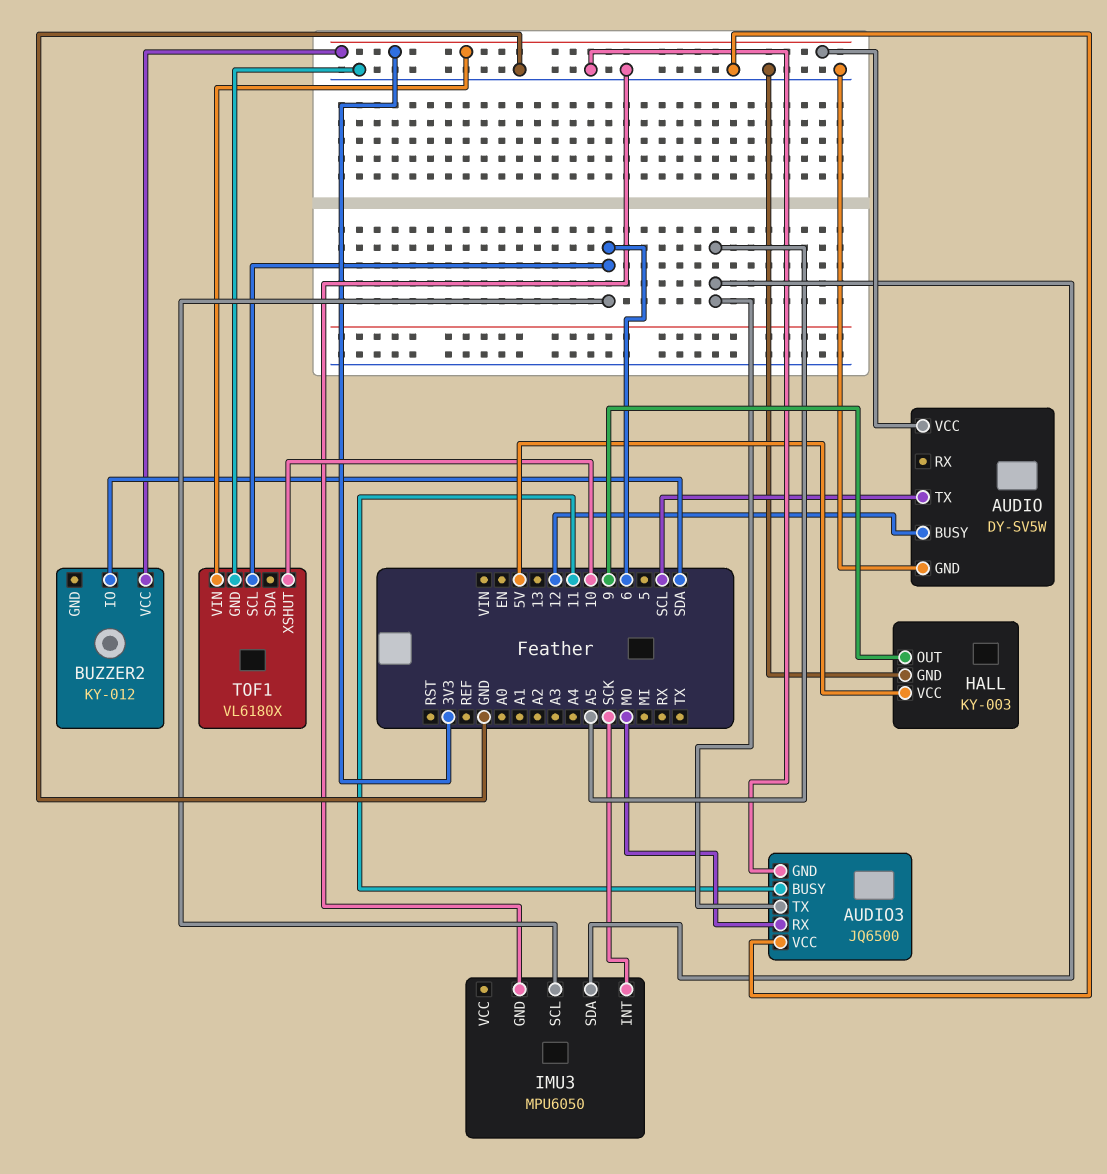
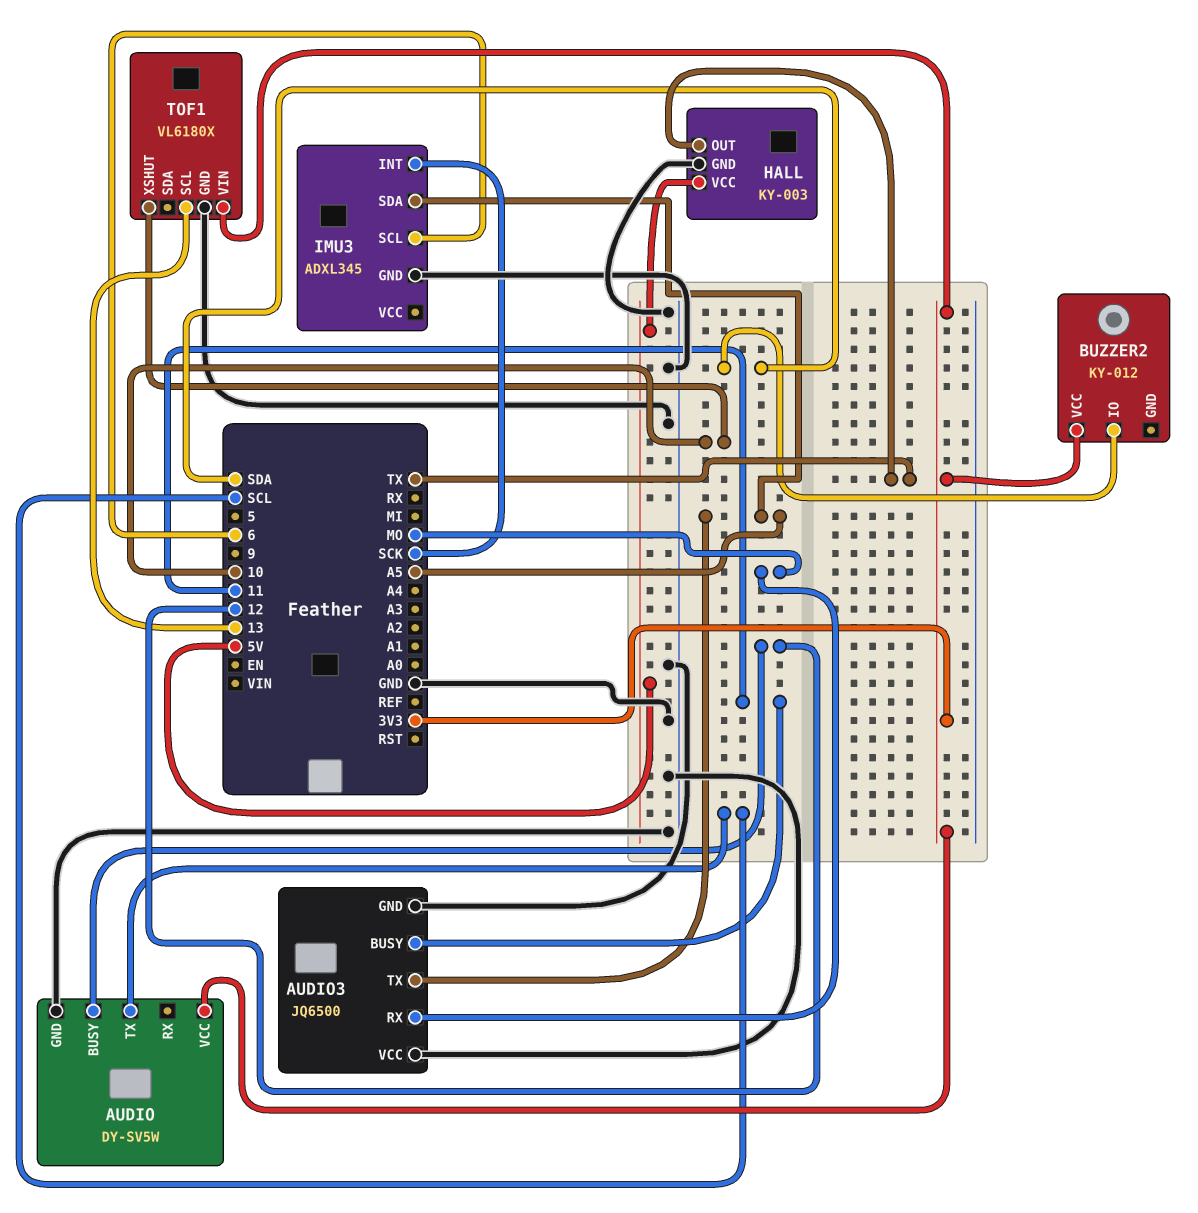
HALL pin OUT: 9 -> TX
IMU3: MPU6050 -> ADXL345
TOF1 pin SCL: 6 -> 13

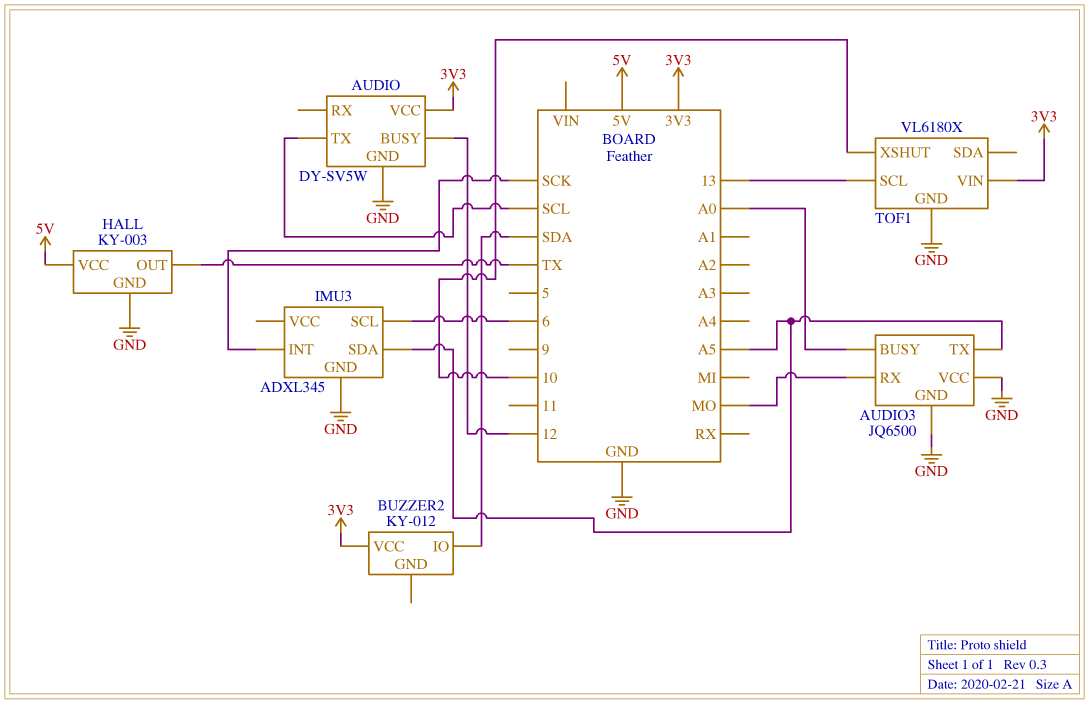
AUDIO3 pin BUSY: 11 -> A0

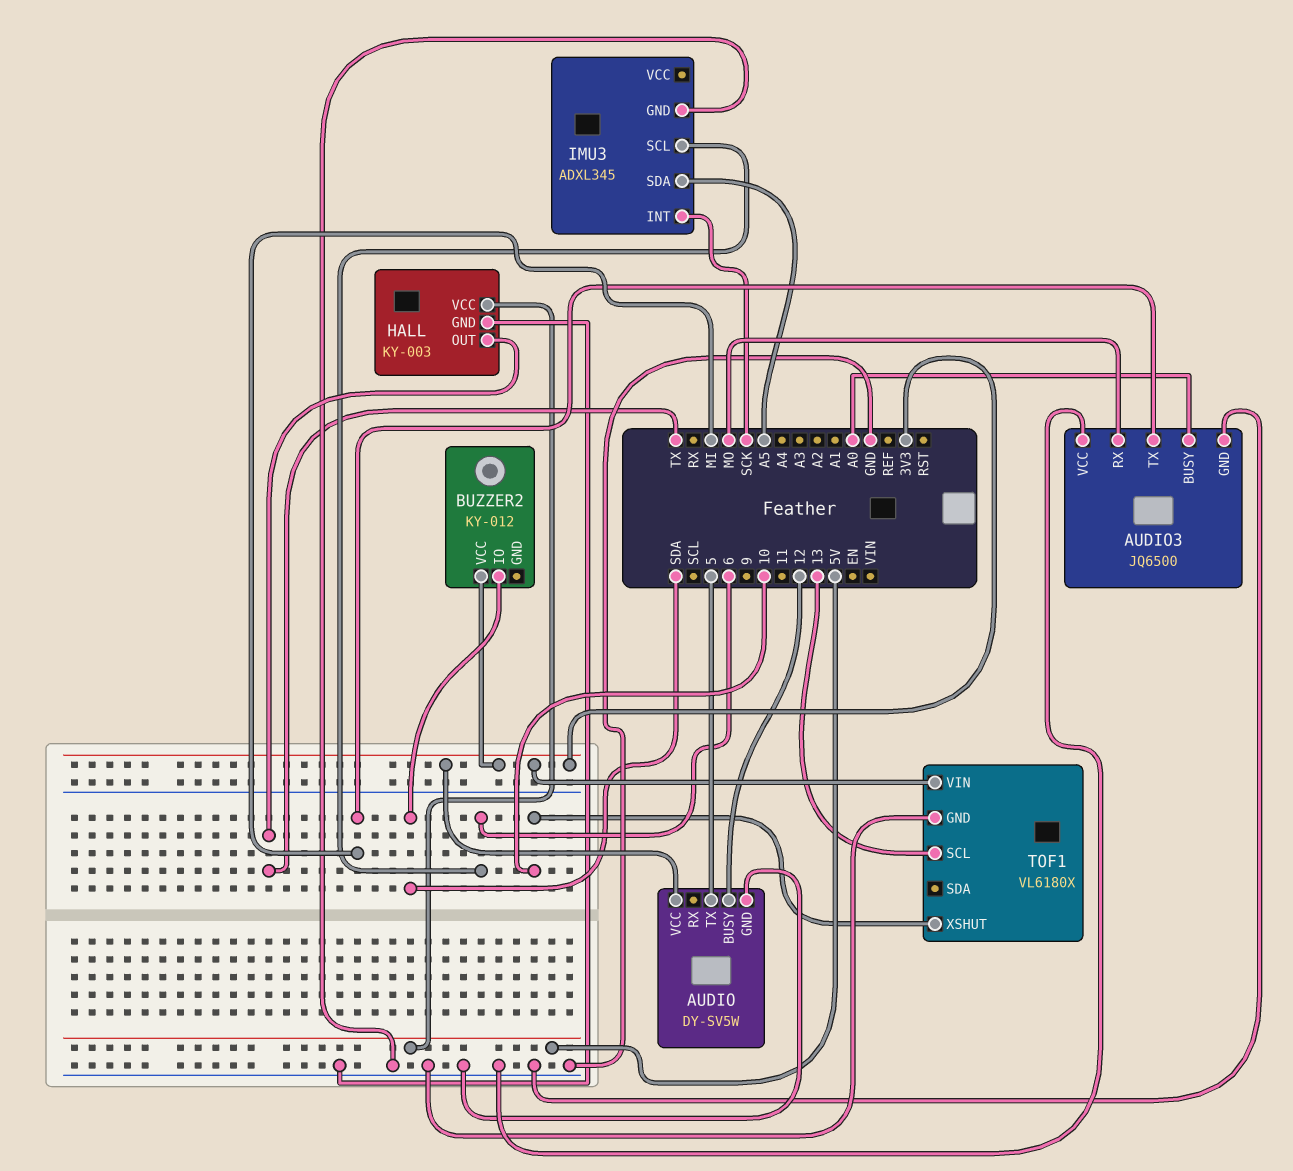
AUDIO pin TX: SCL -> 5
AUDIO3 pin TX: A5 -> MI

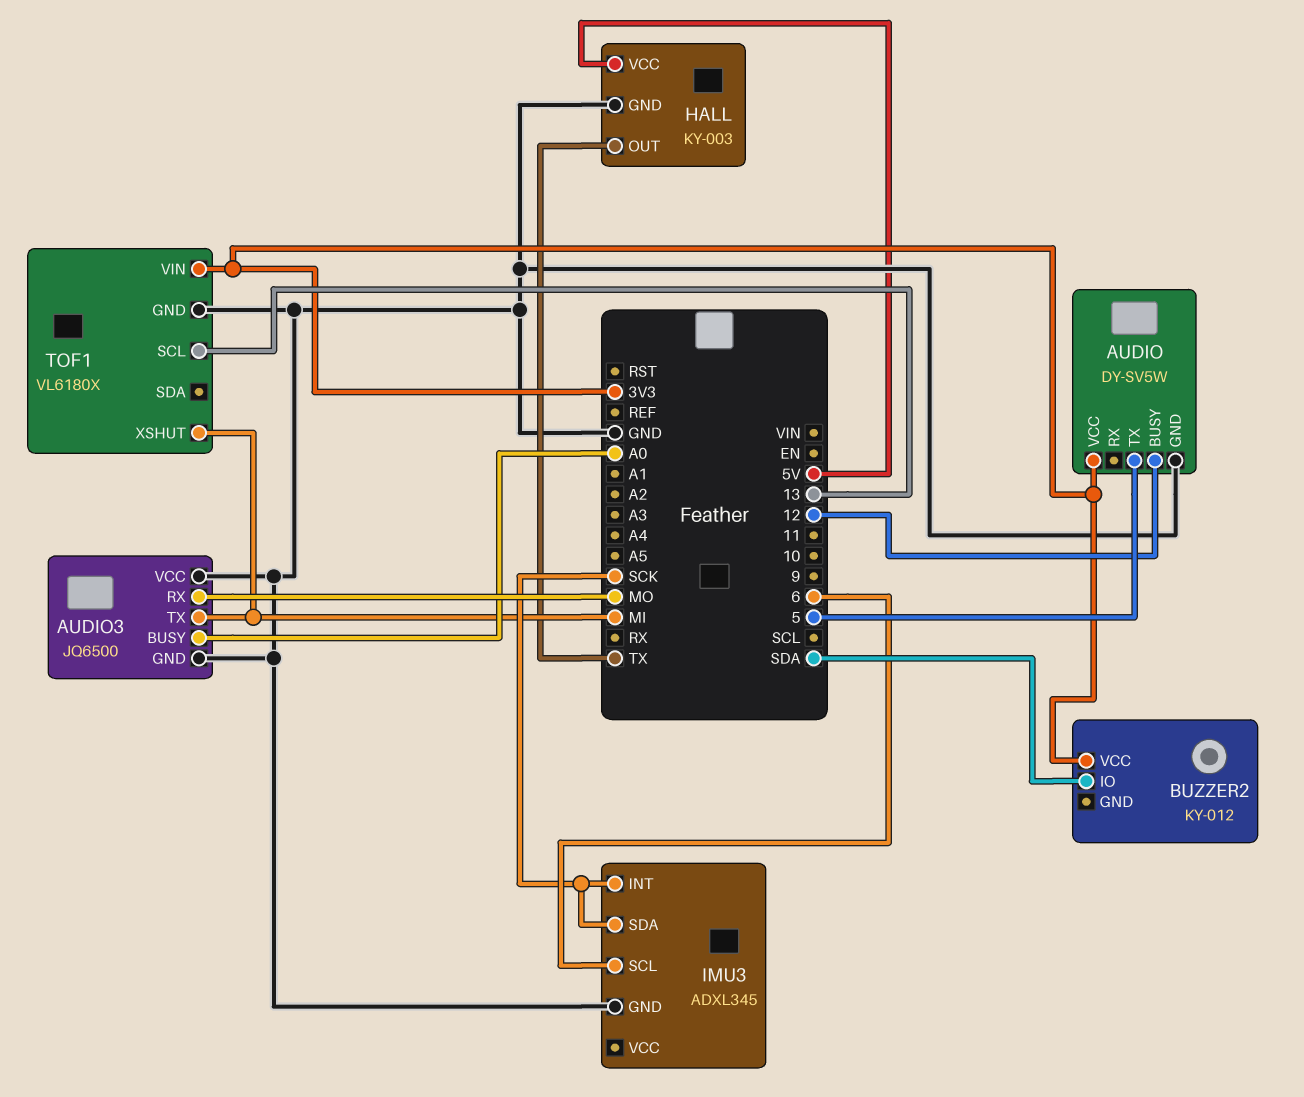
IMU3 pin SDA: A5 -> SCK
TOF1 pin XSHUT: 10 -> MI

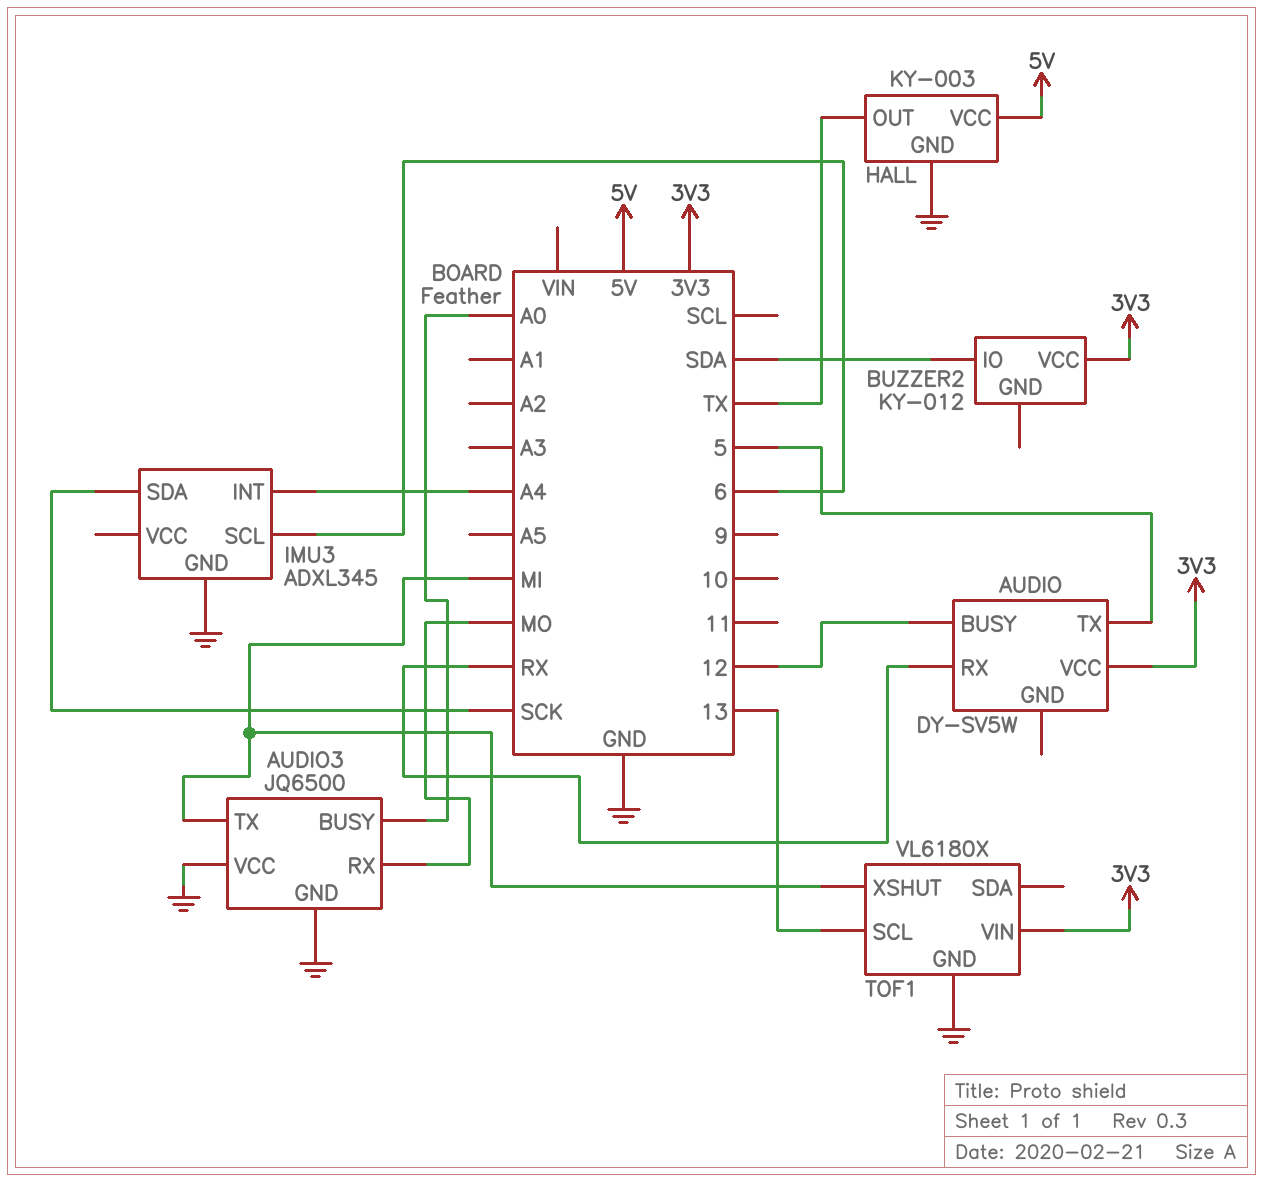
AUDIO pin GND: GND -> none
AUDIO pin RX: none -> RX
IMU3 pin INT: SCK -> A4

